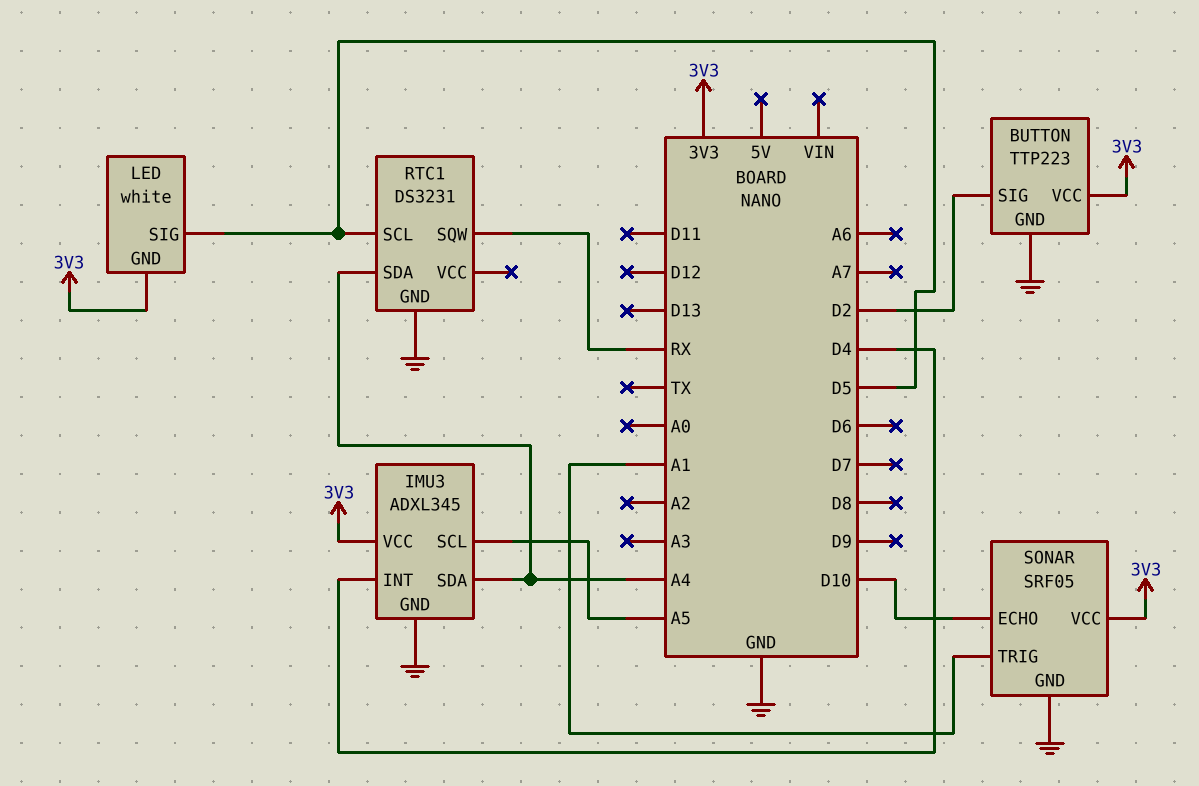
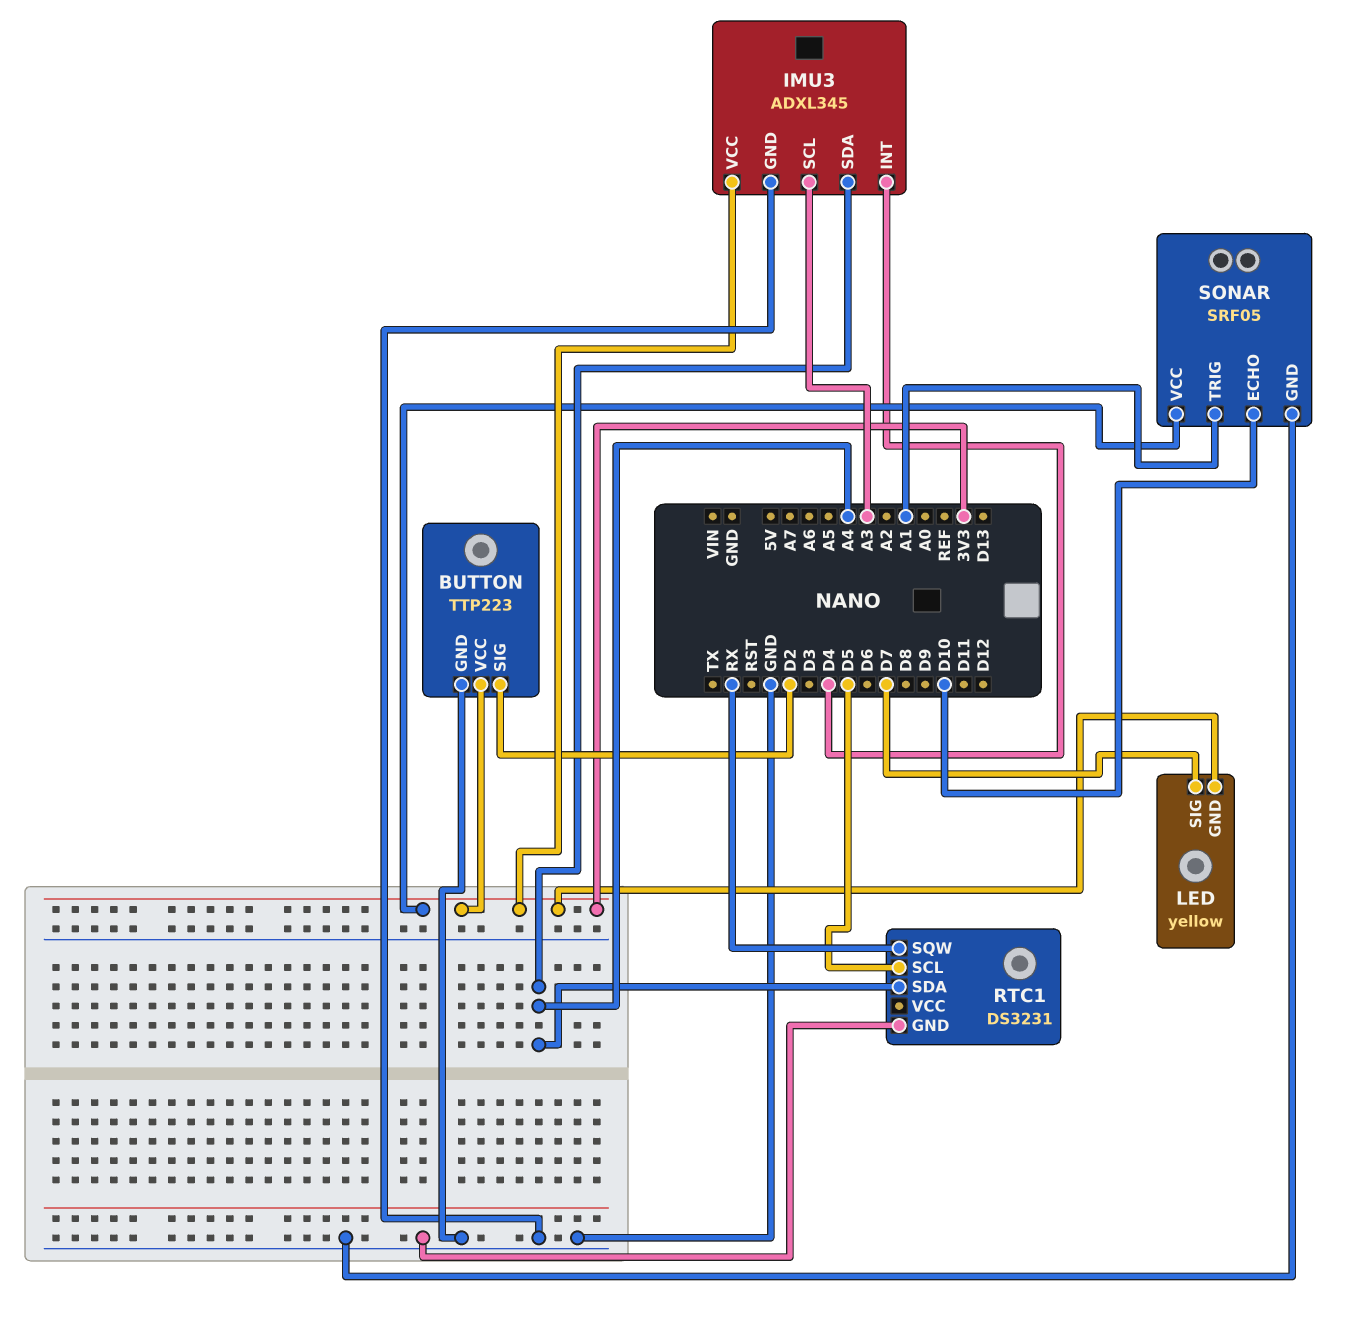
IMU3 pin SCL: A5 -> A3
LED: white -> yellow
LED pin SIG: D5 -> D7

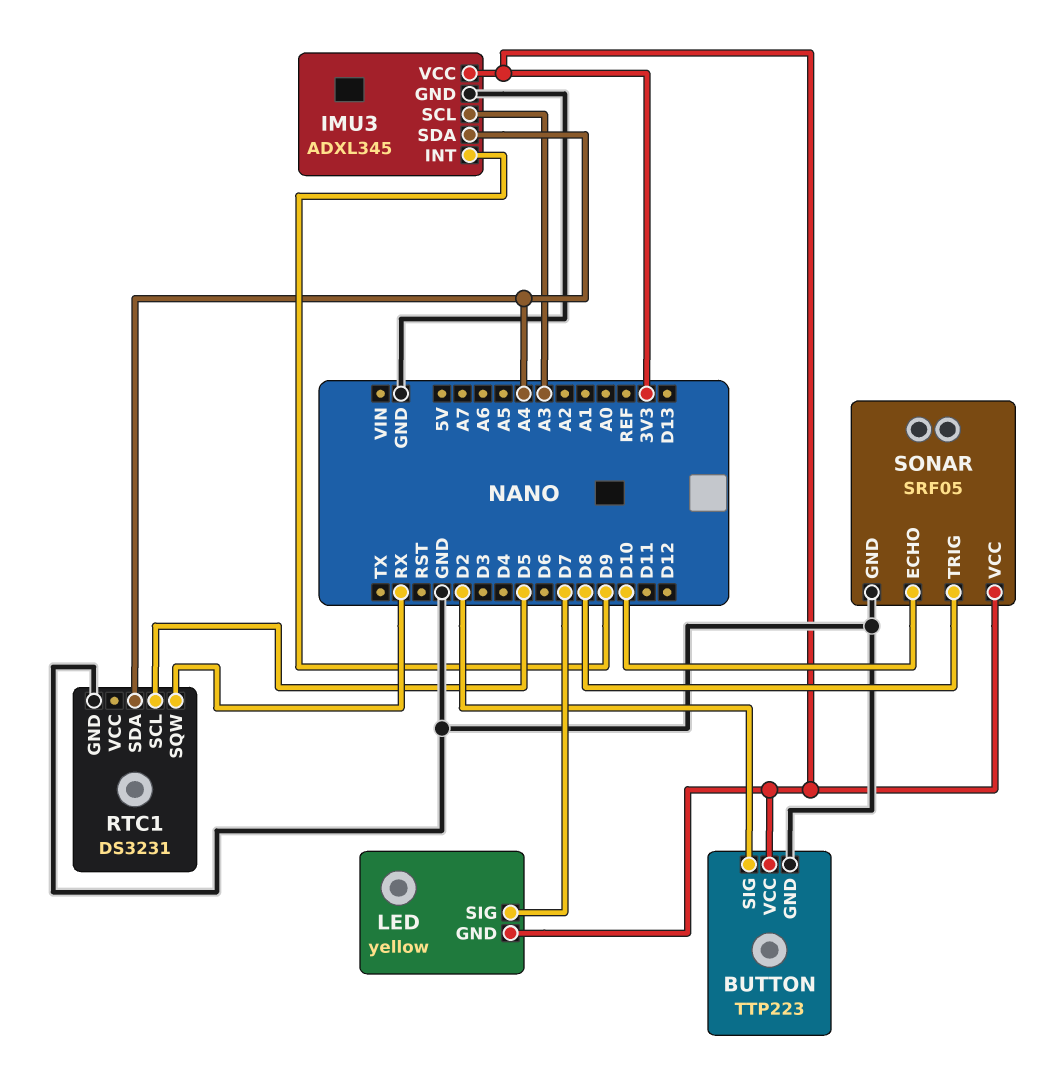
IMU3 pin INT: D4 -> D9
SONAR pin TRIG: A1 -> D8

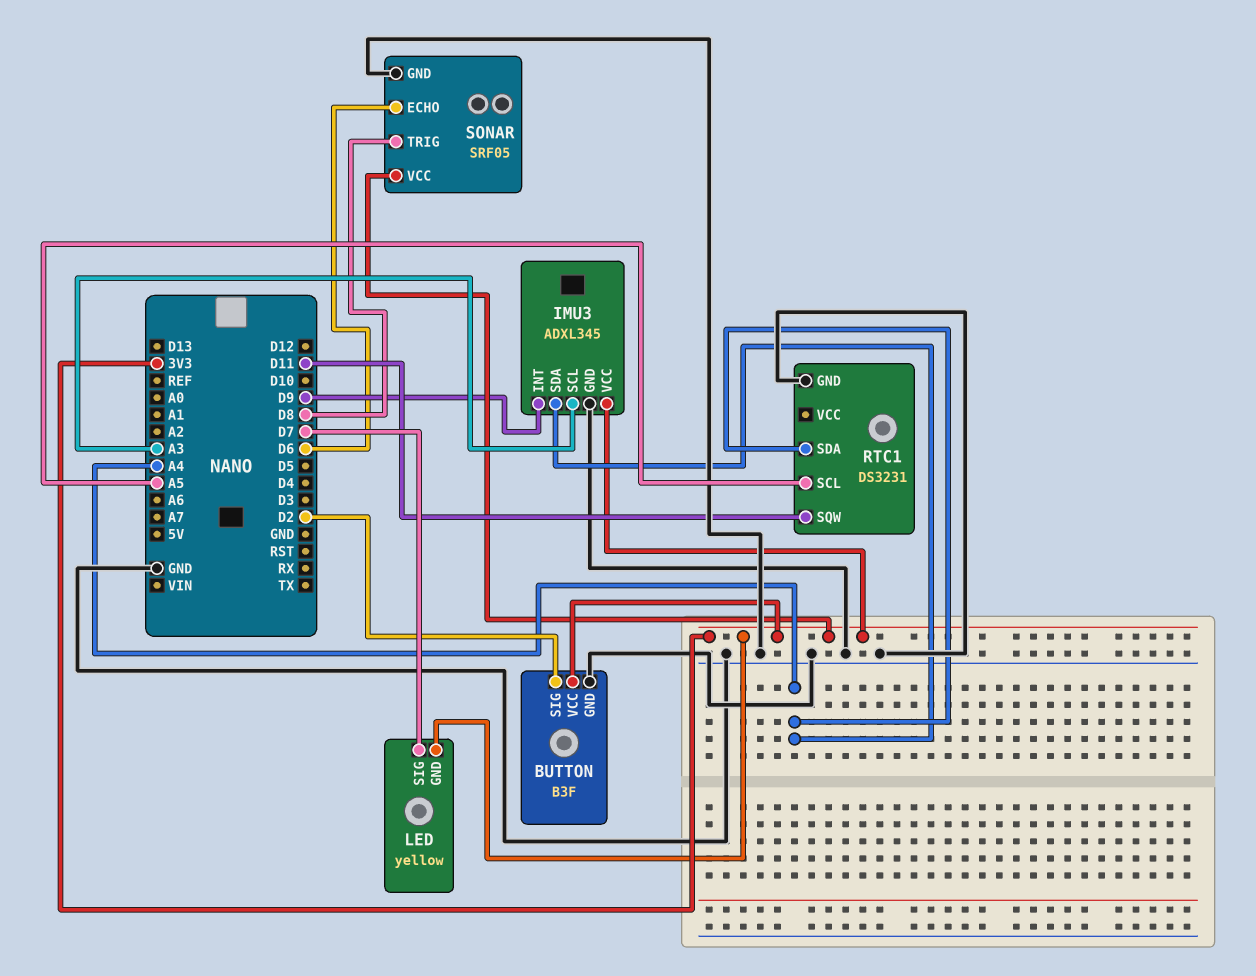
BUTTON: TTP223 -> B3F
RTC1 pin SCL: D5 -> A5
RTC1 pin SQW: RX -> D11
SONAR pin ECHO: D10 -> D6

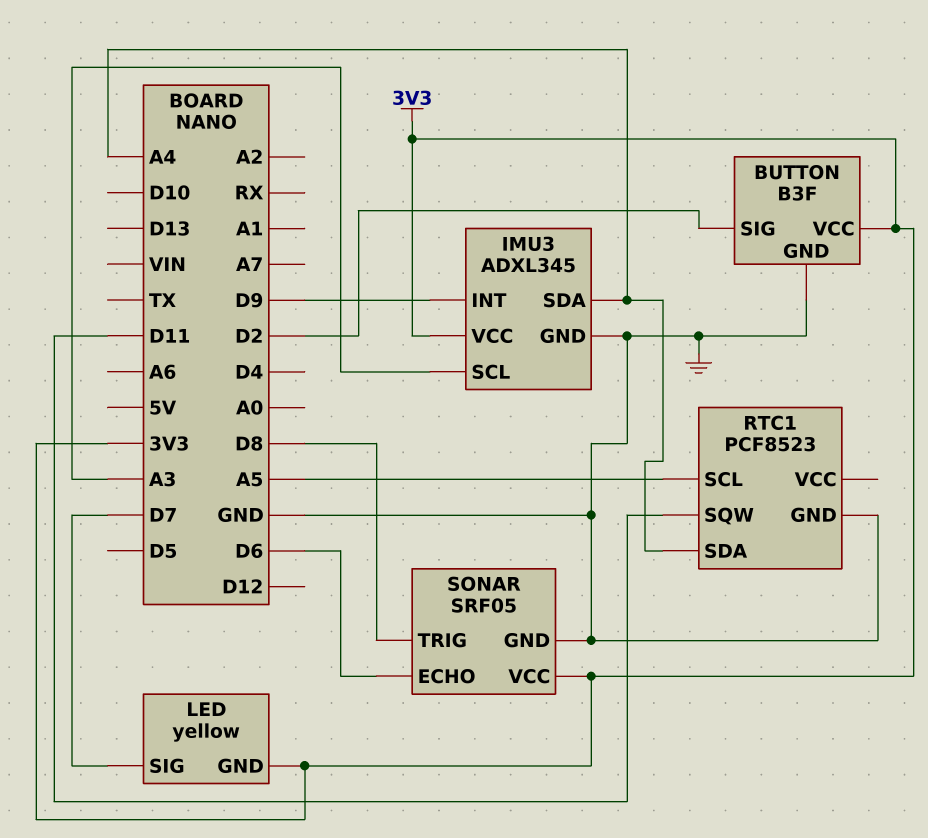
RTC1: DS3231 -> PCF8523

